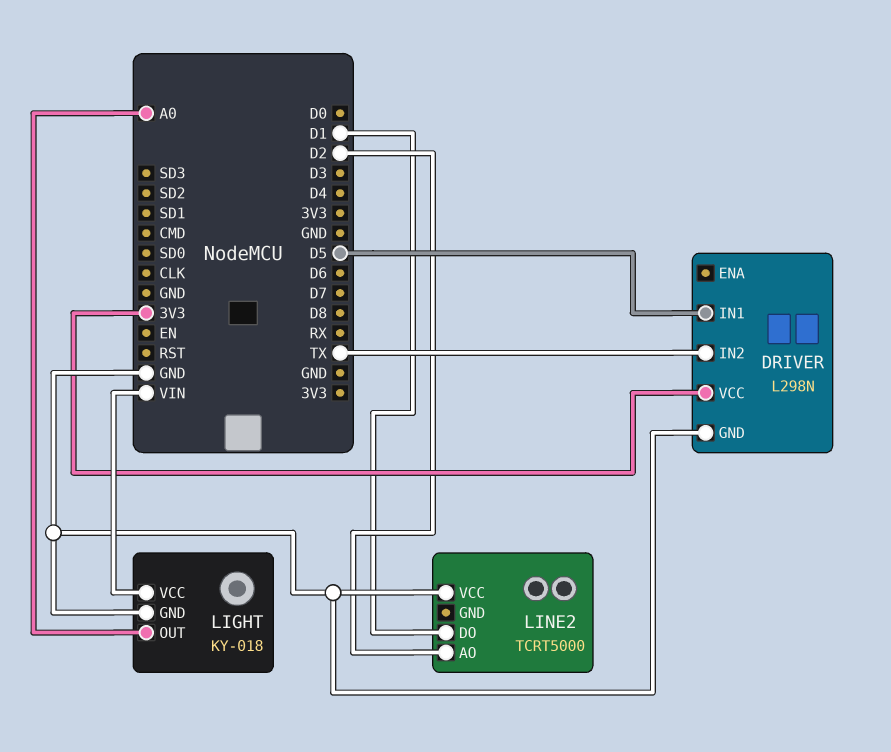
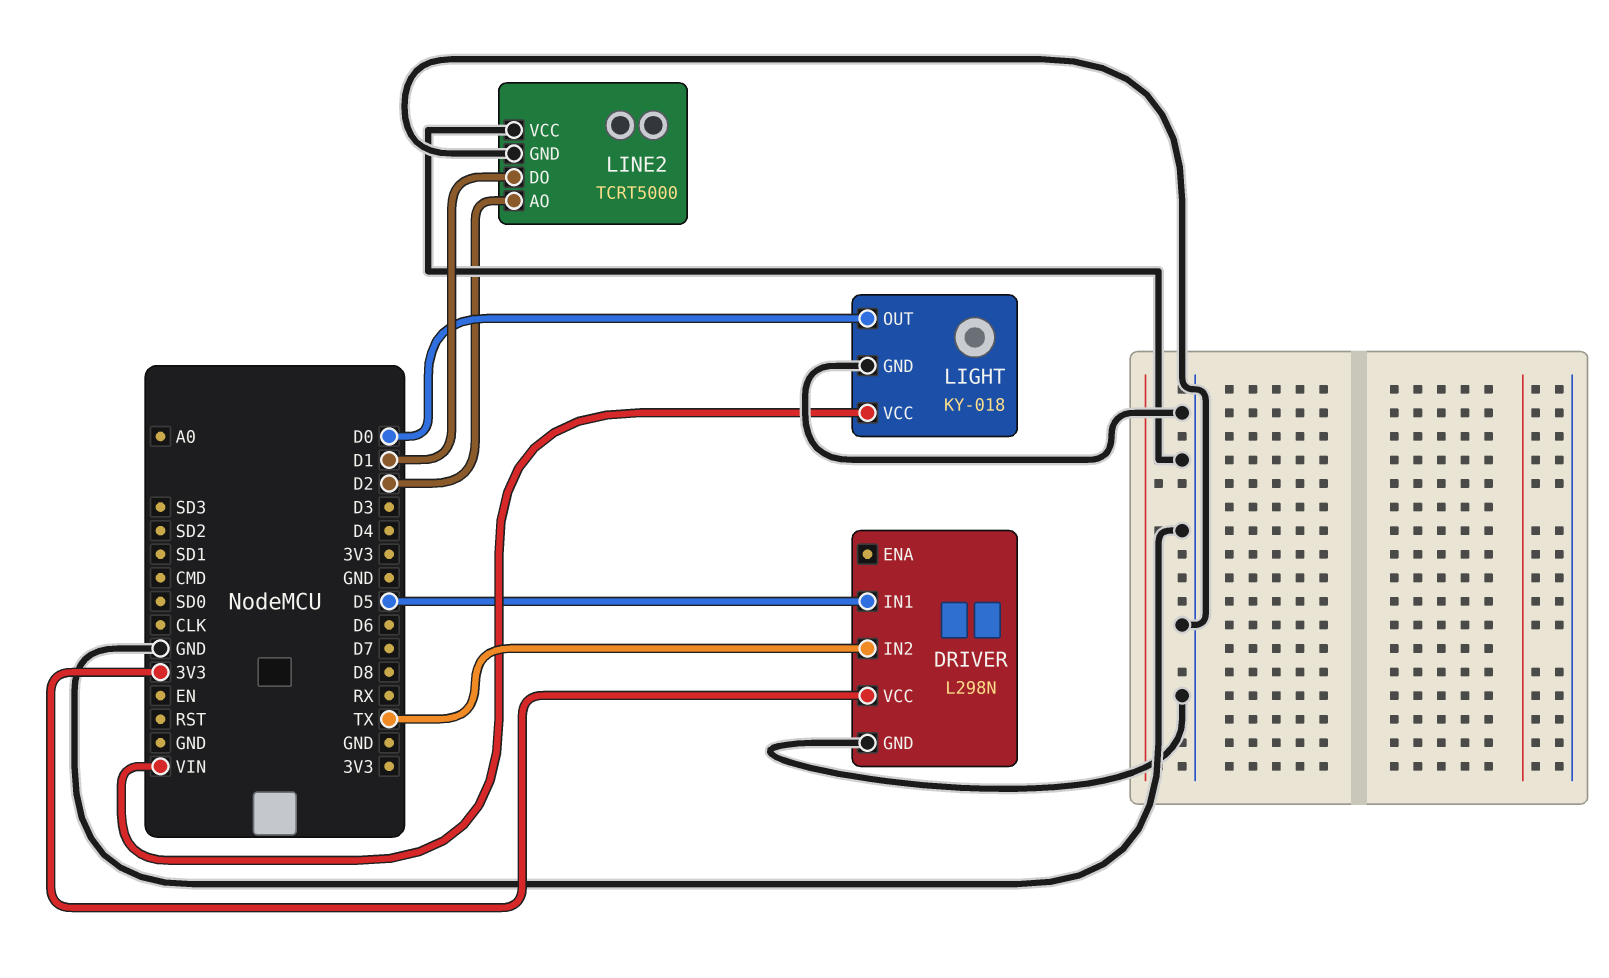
LIGHT pin OUT: A0 -> D0
LINE2 pin GND: none -> GND

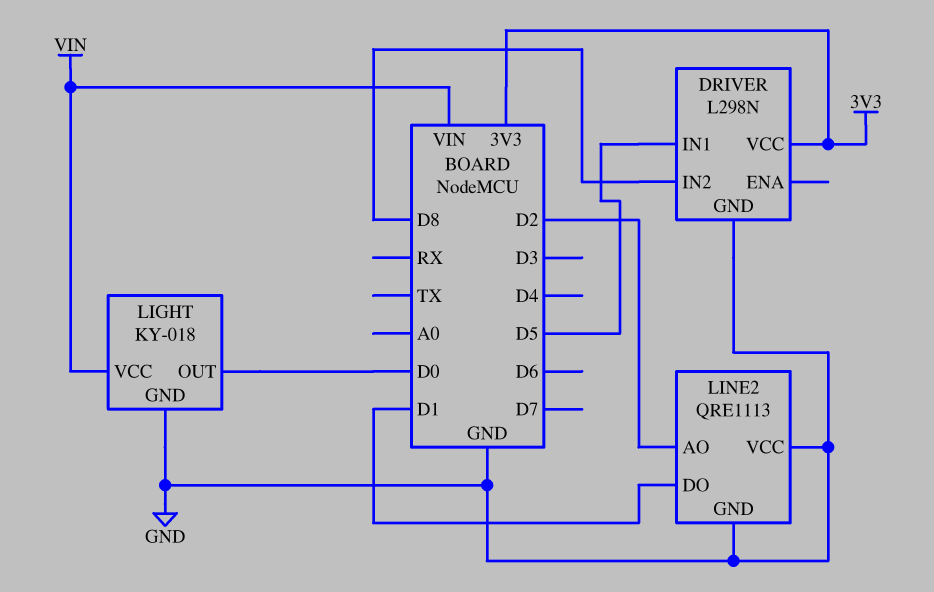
DRIVER pin IN2: TX -> D8
LINE2: TCRT5000 -> QRE1113

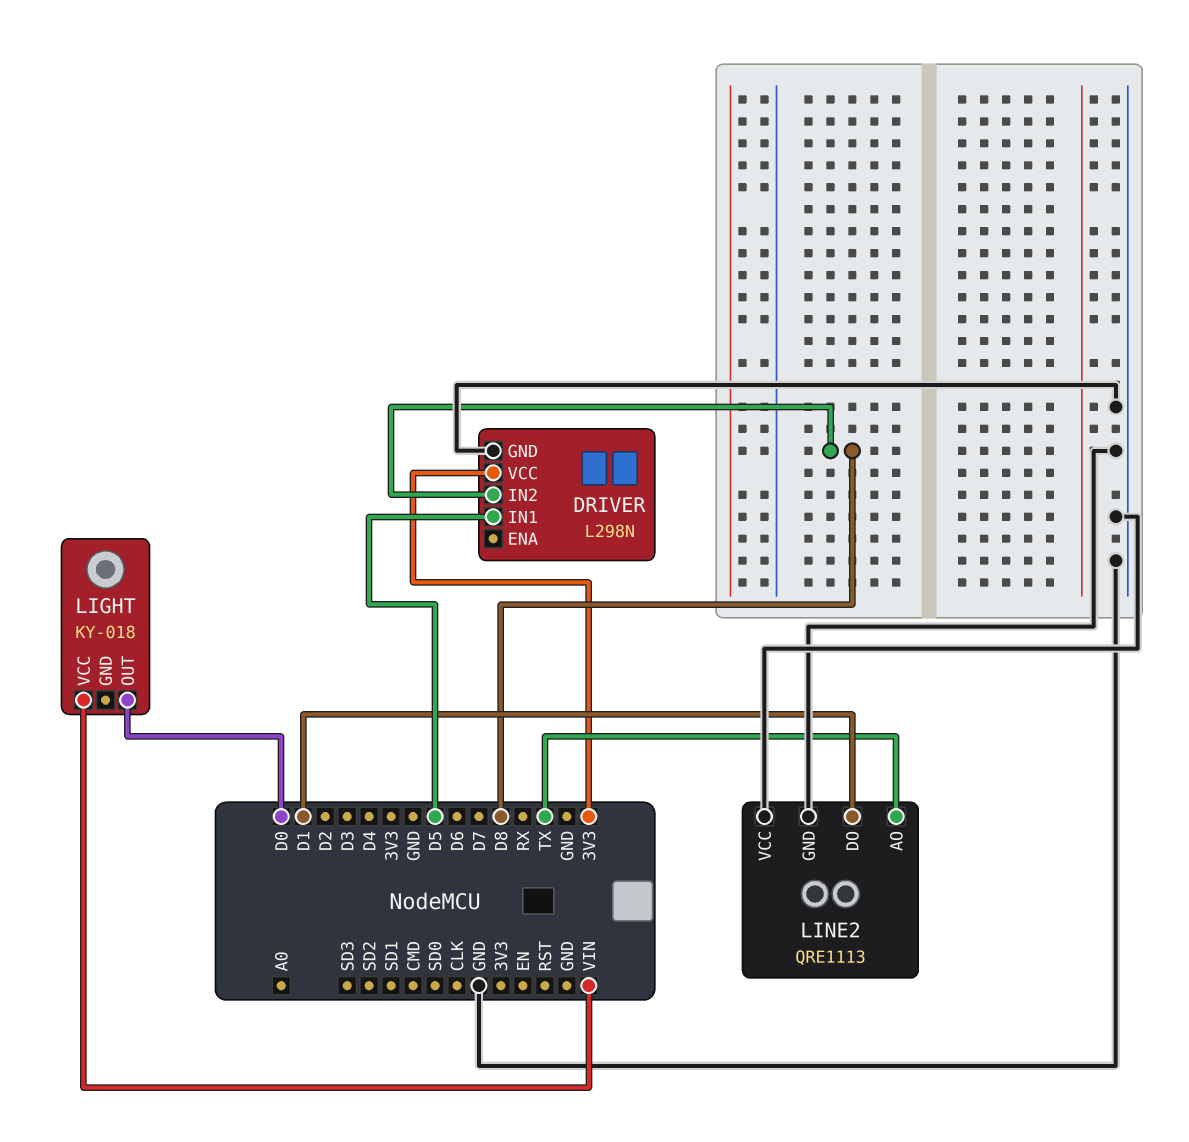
LIGHT pin GND: GND -> none
LINE2 pin AO: D2 -> TX

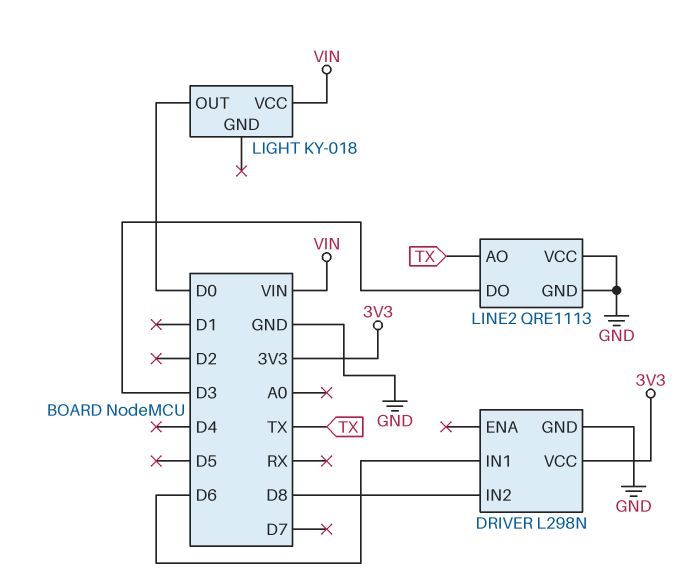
DRIVER pin IN1: D5 -> D6
LINE2 pin DO: D1 -> D3

